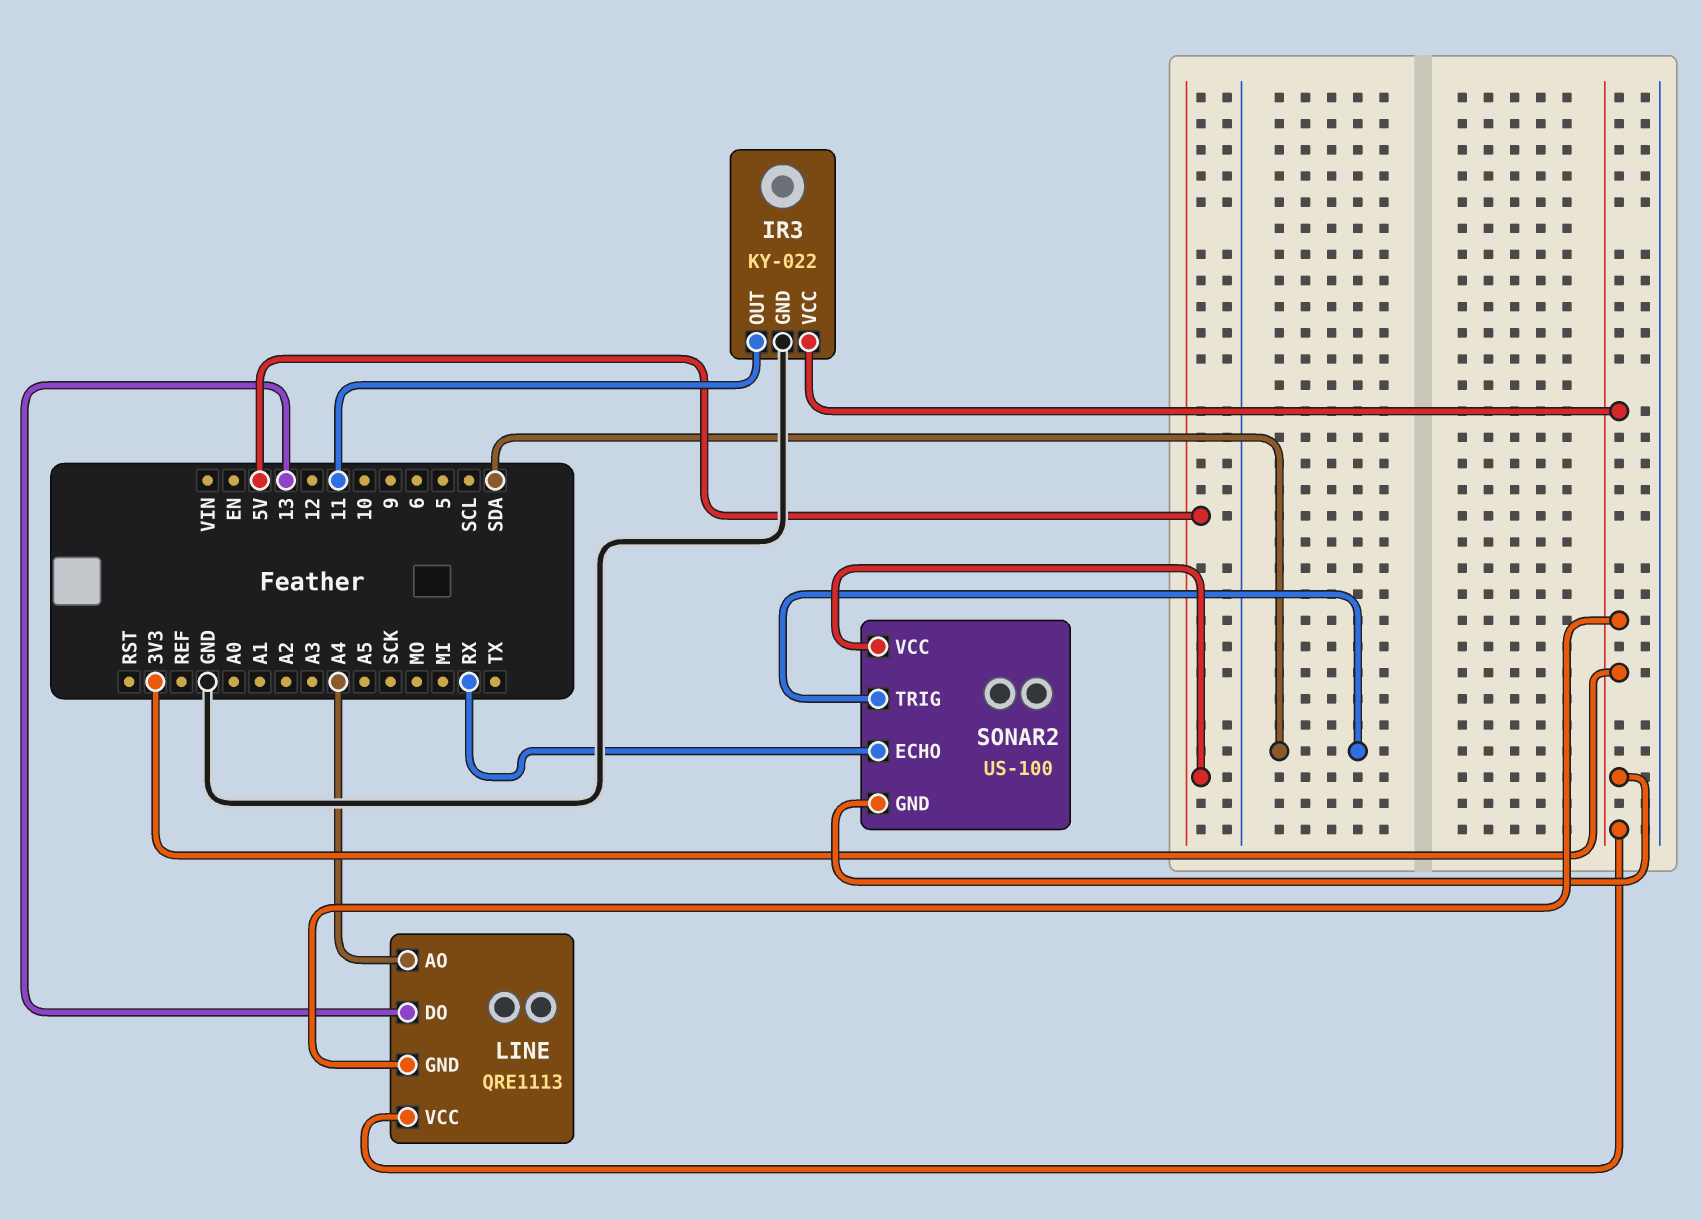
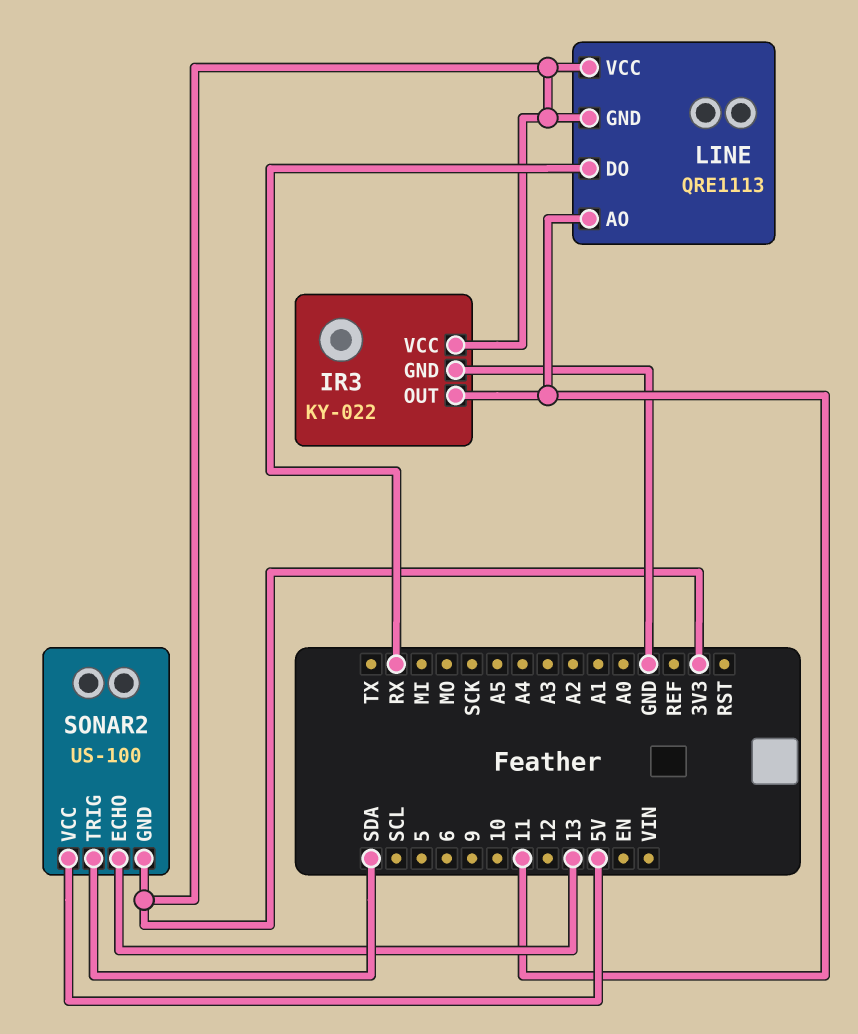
LINE pin AO: A4 -> 11
LINE pin DO: 13 -> RX
SONAR2 pin ECHO: RX -> 13

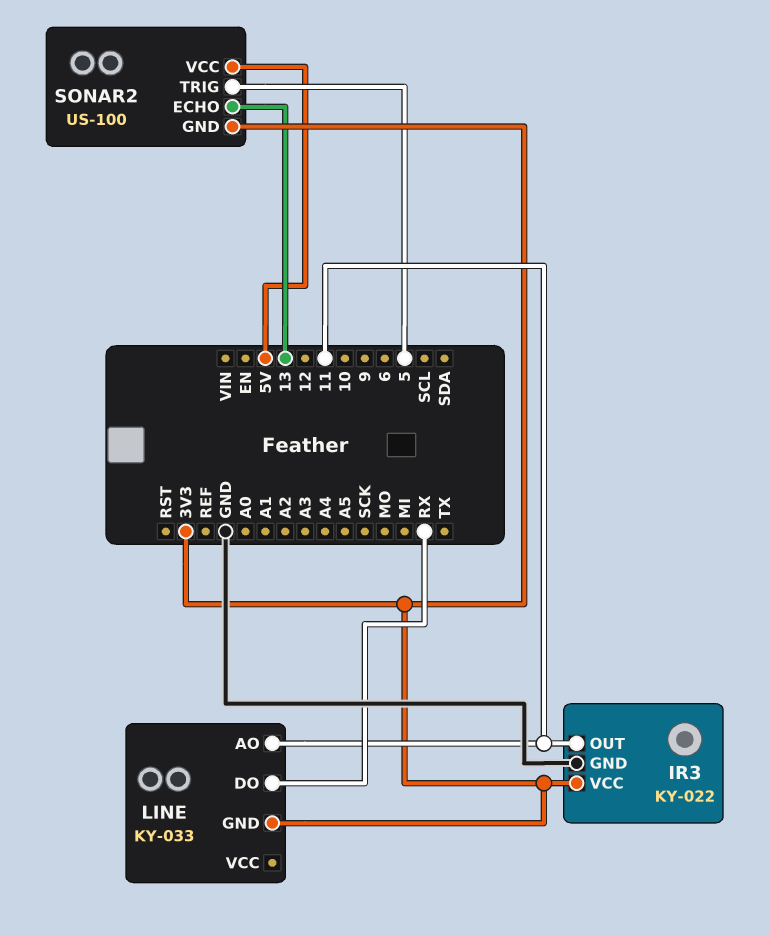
LINE: QRE1113 -> KY-033
LINE pin VCC: 3V3 -> none
SONAR2 pin TRIG: SDA -> 5

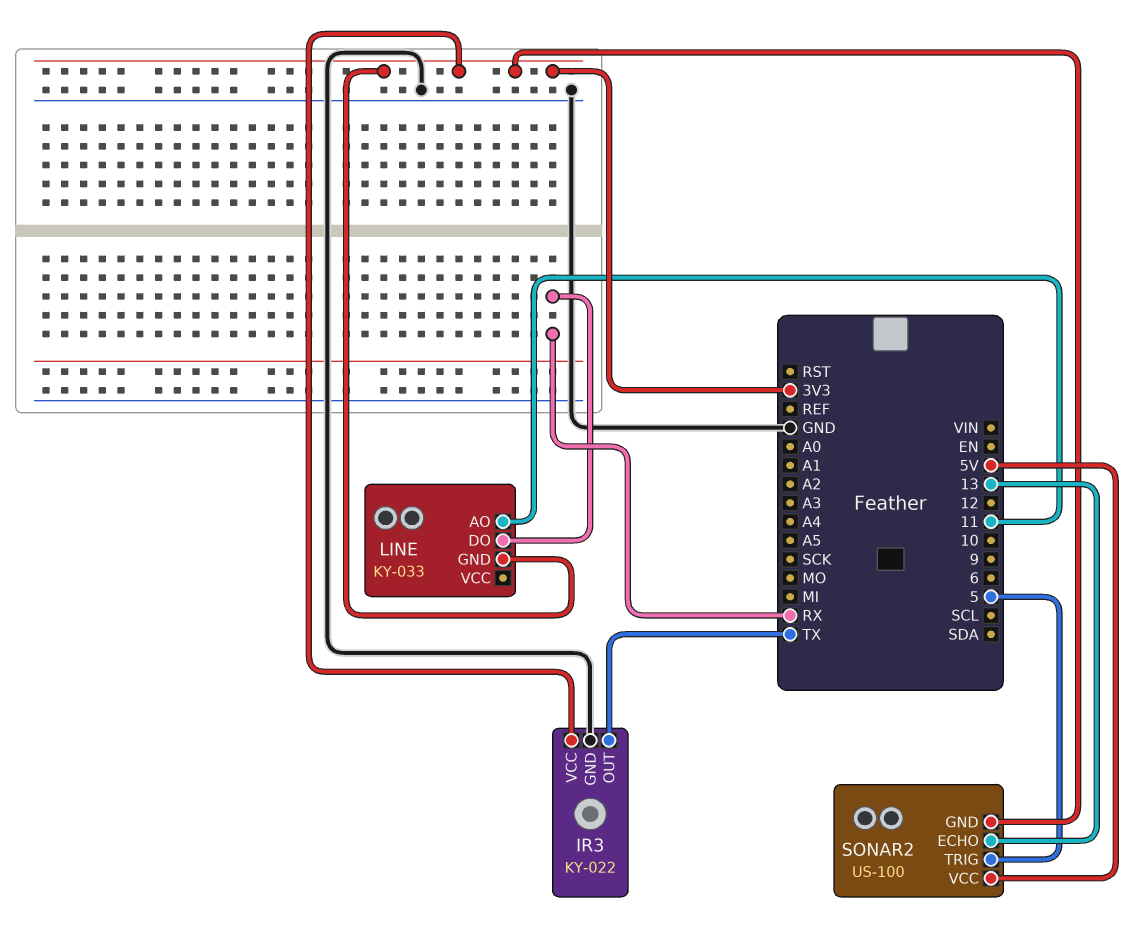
IR3 pin OUT: 11 -> TX

